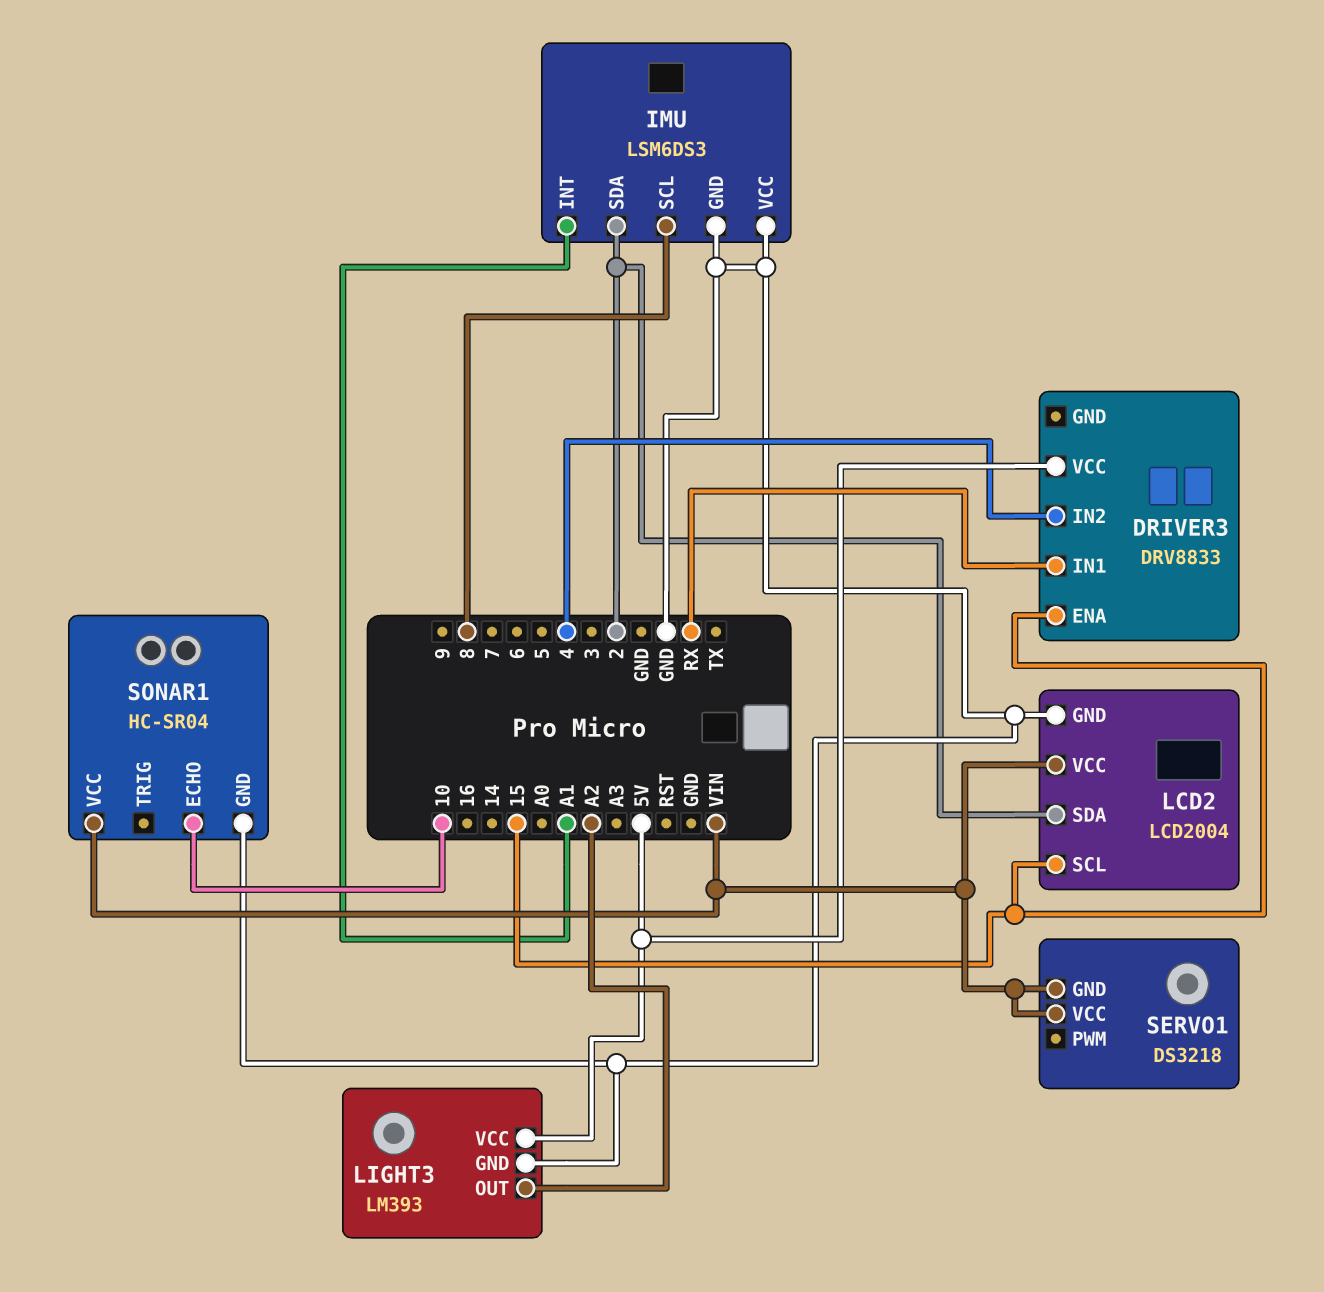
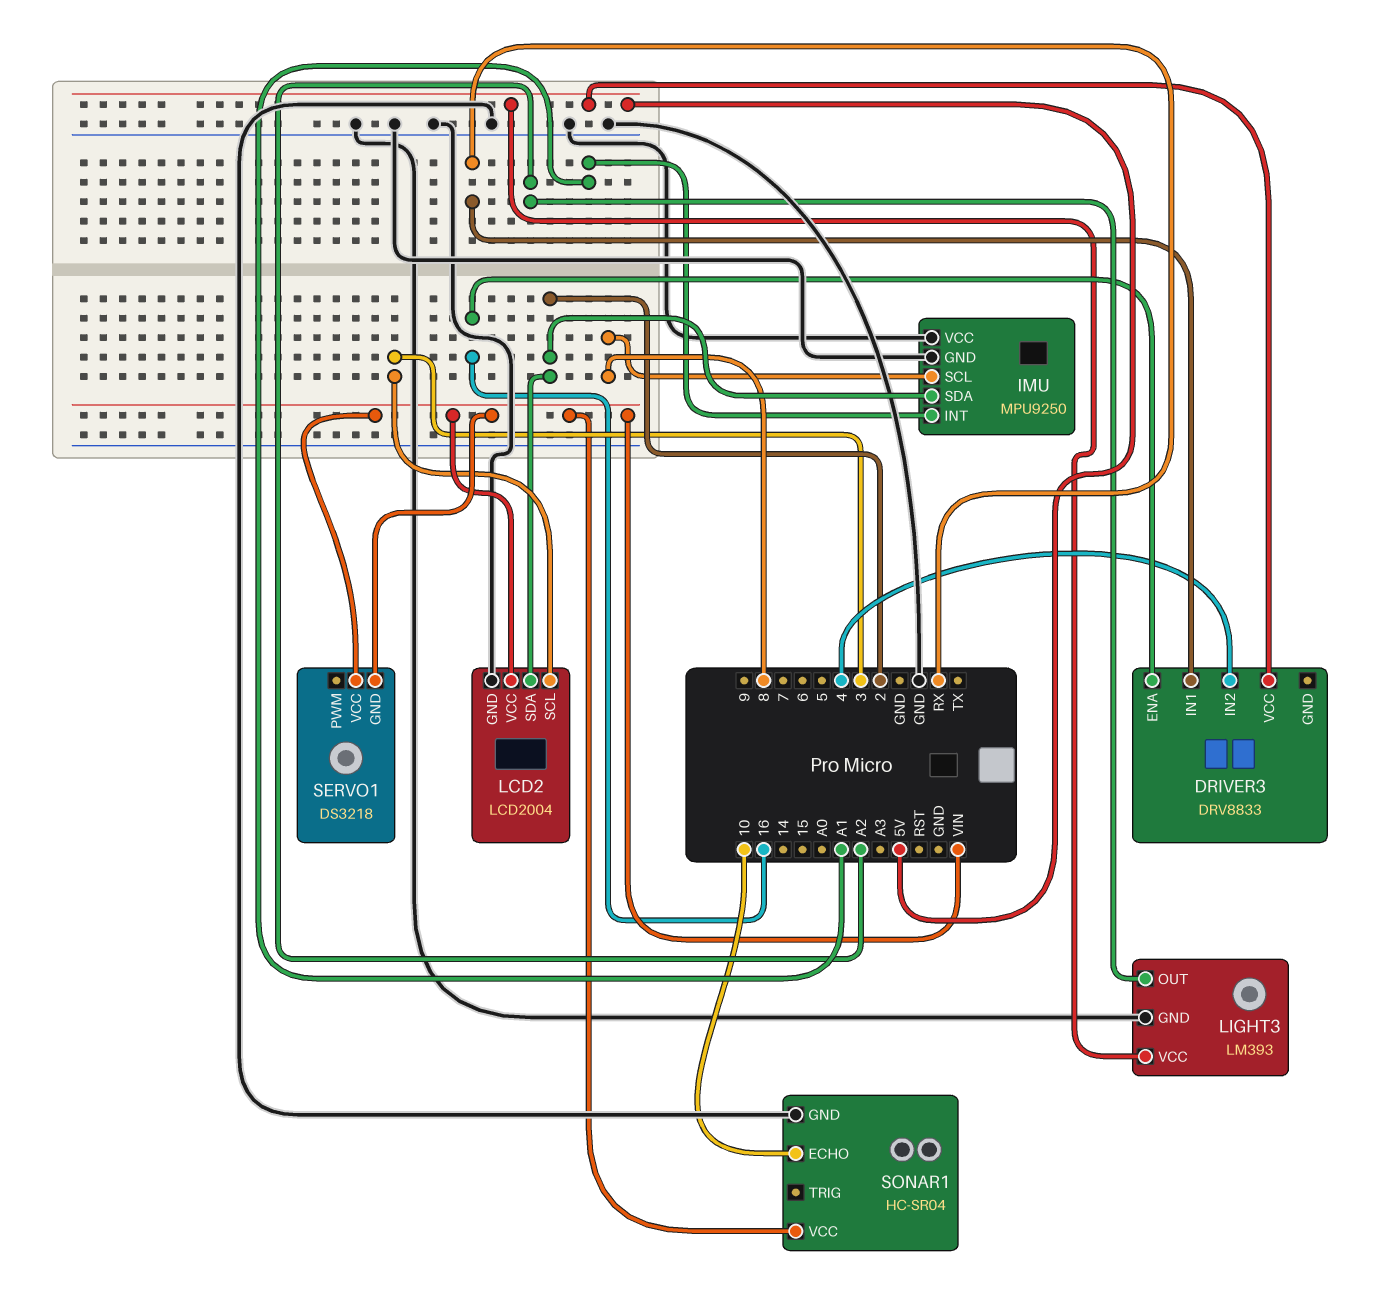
DRIVER3 pin ENA: 15 -> 16
IMU: LSM6DS3 -> MPU9250
LCD2 pin SCL: 15 -> 3

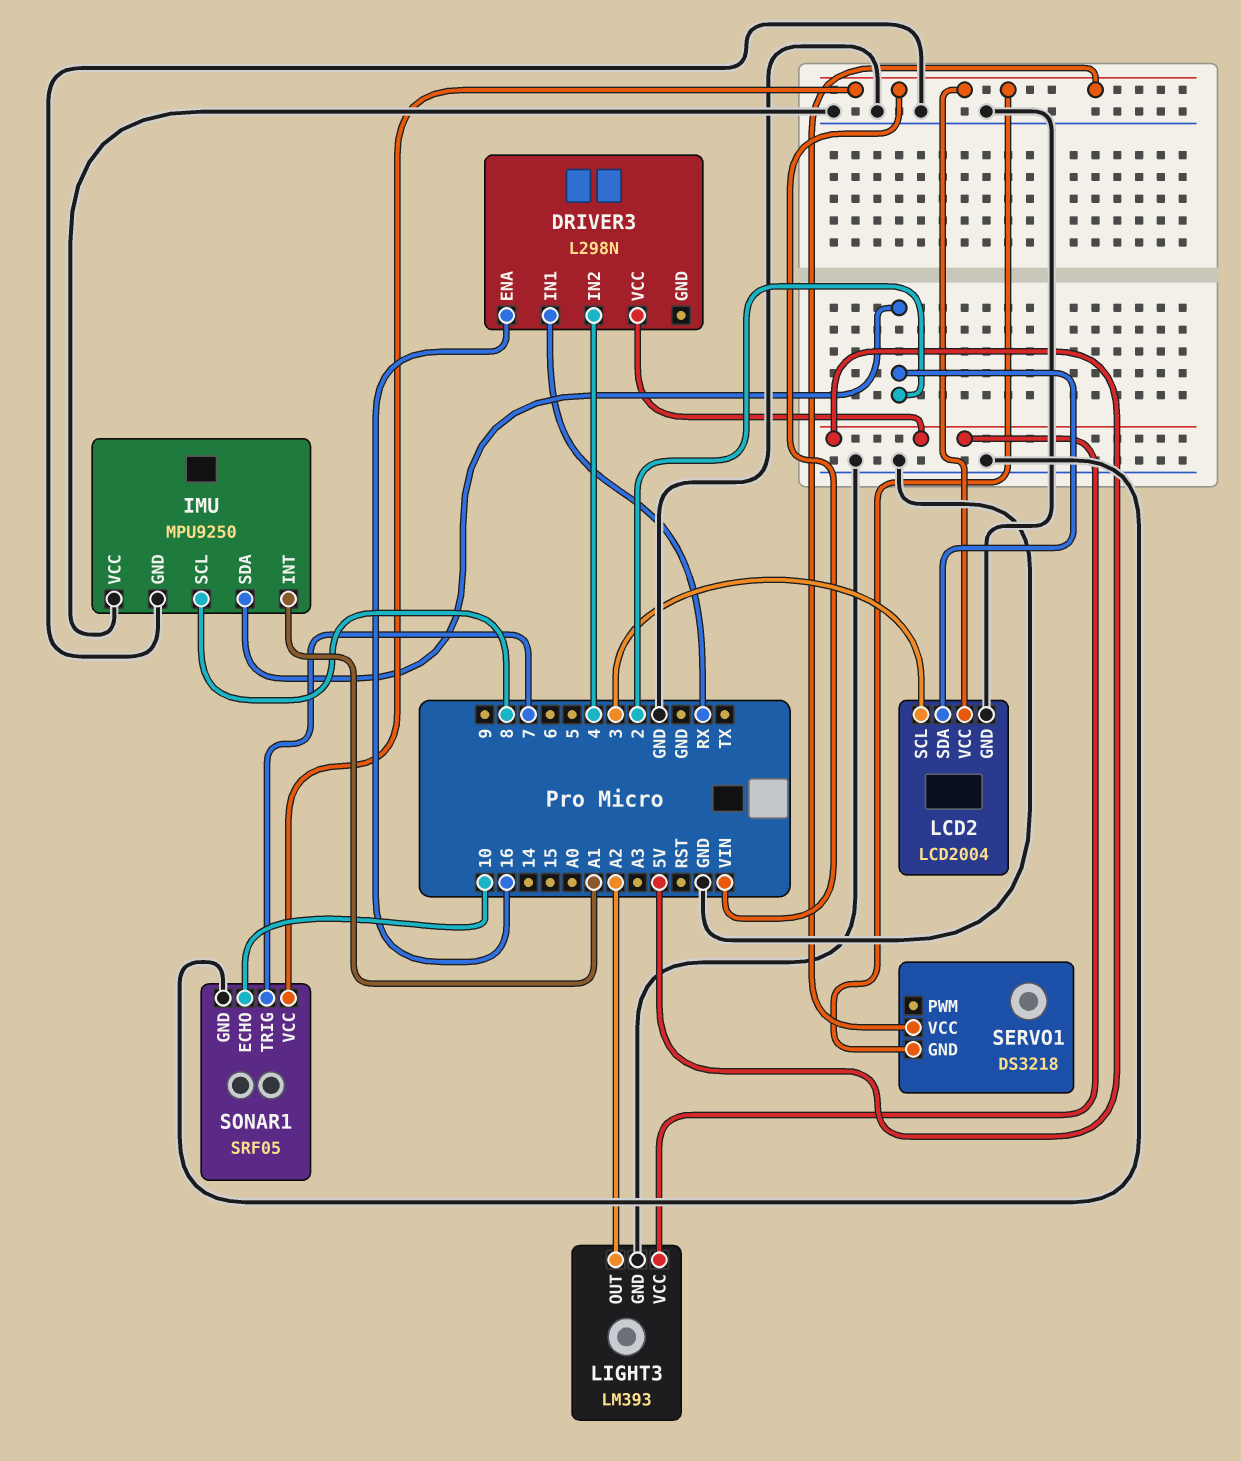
DRIVER3: DRV8833 -> L298N
SONAR1: HC-SR04 -> SRF05
SONAR1 pin TRIG: none -> 7

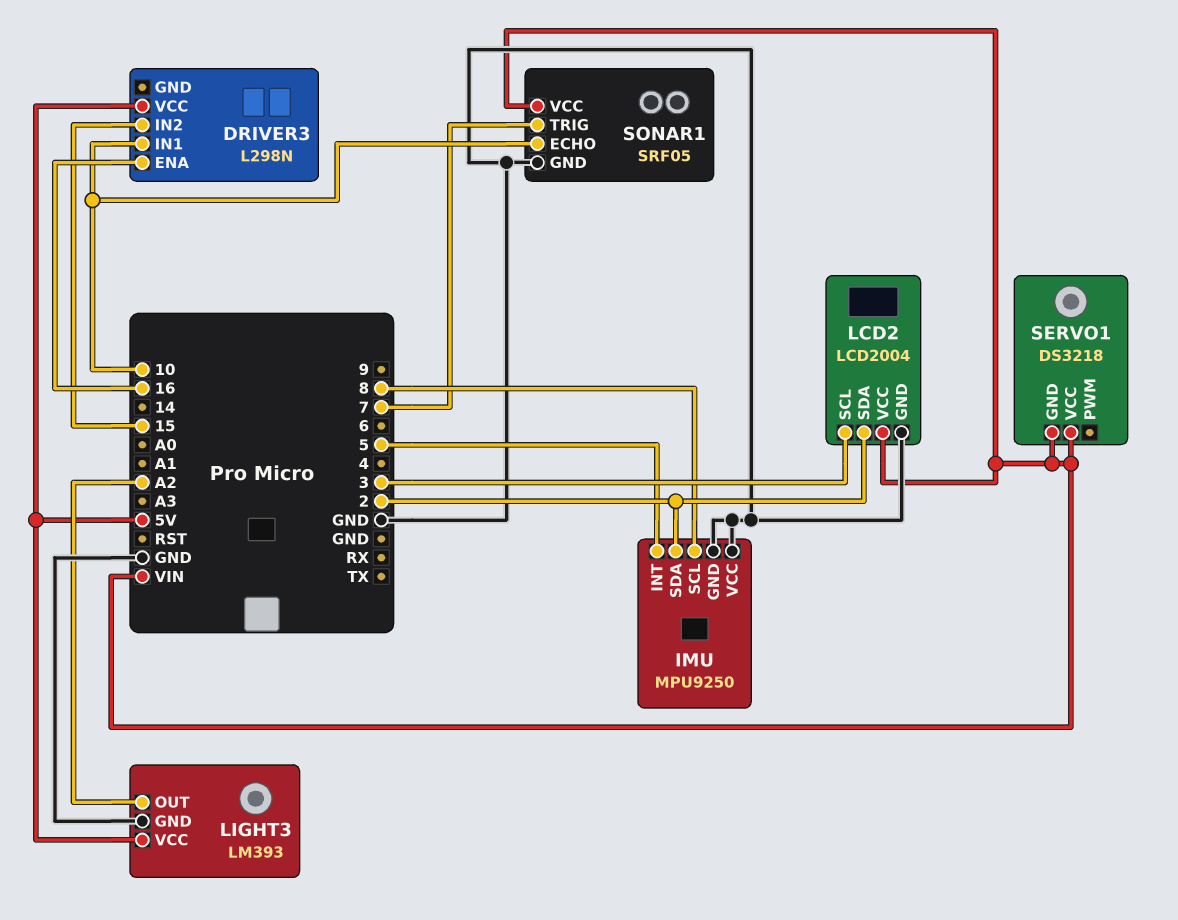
DRIVER3 pin IN1: RX -> 10
DRIVER3 pin IN2: 4 -> 15
IMU pin INT: A1 -> 5

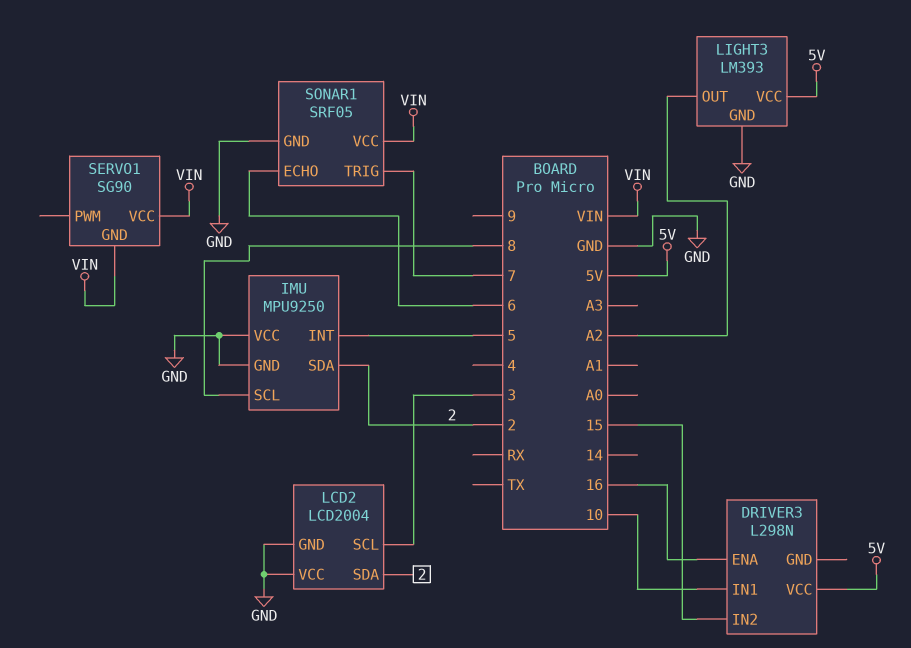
LCD2 pin VCC: VIN -> GND
SERVO1: DS3218 -> SG90
SONAR1 pin ECHO: 10 -> 6

